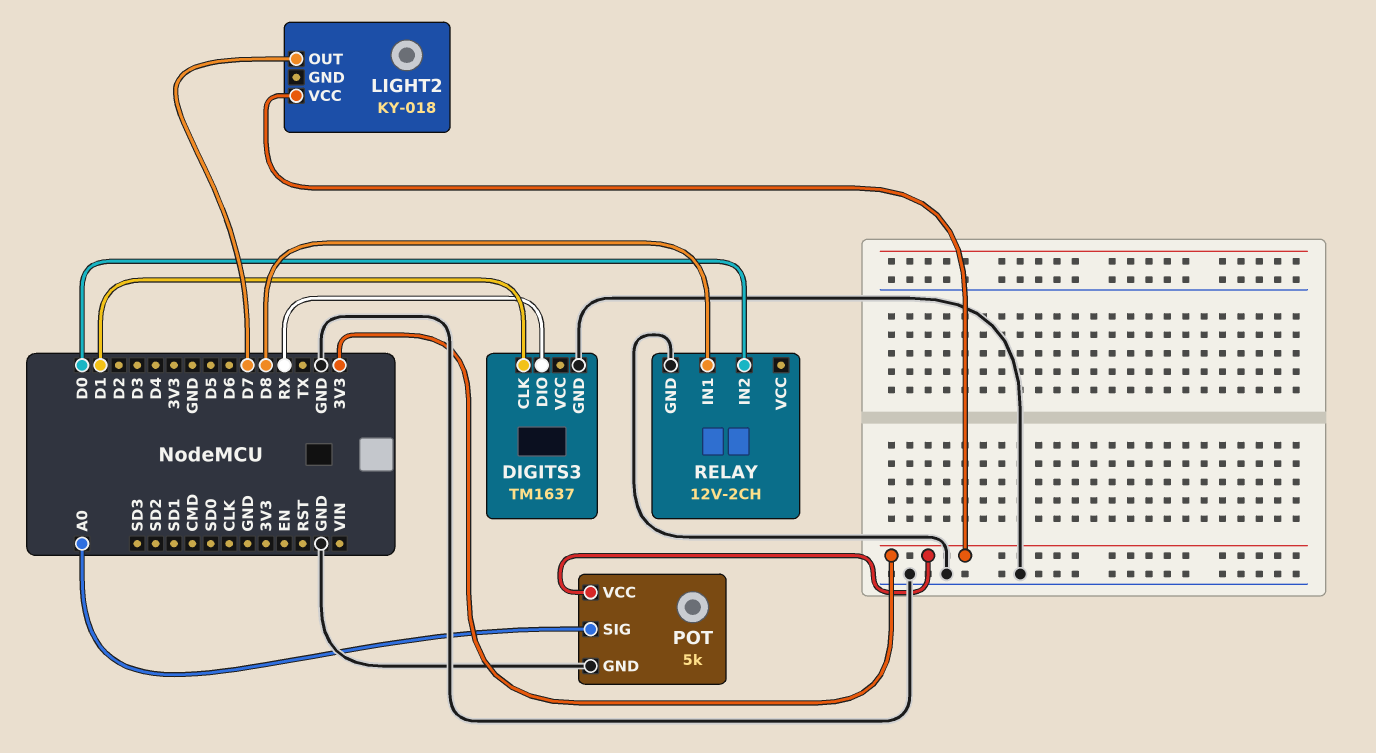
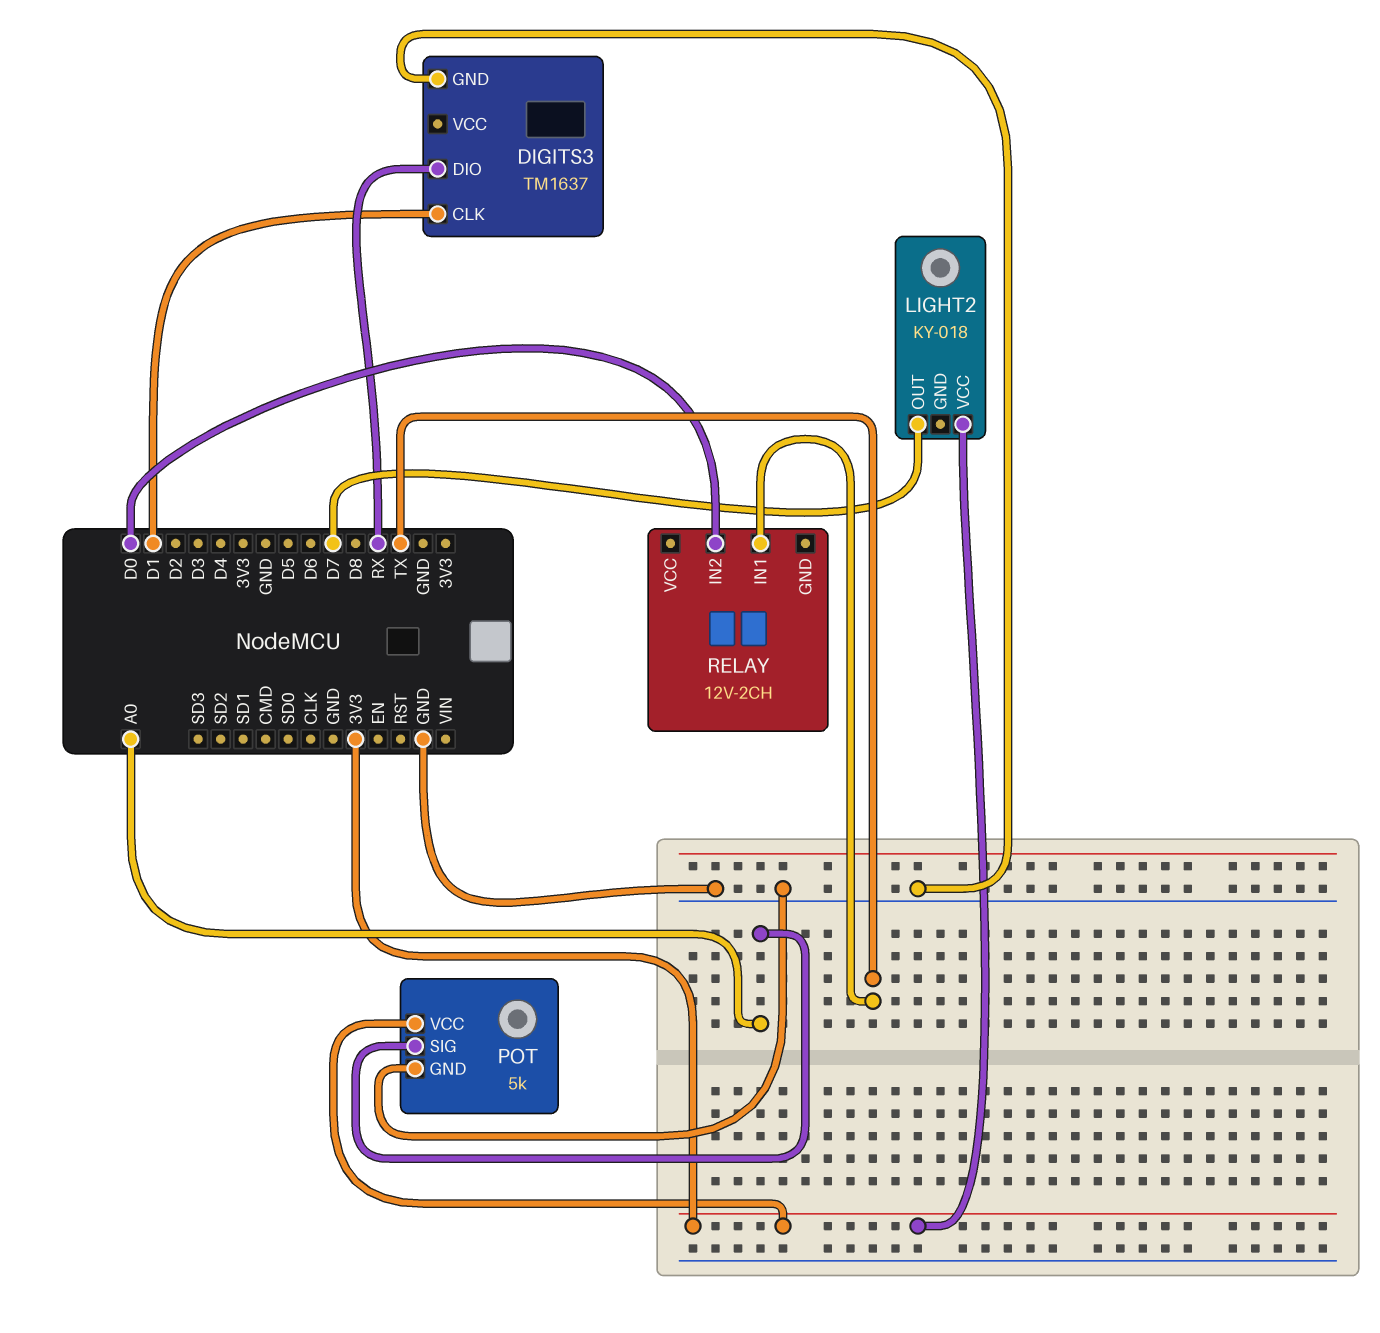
RELAY pin GND: GND -> none
RELAY pin IN1: D8 -> TX

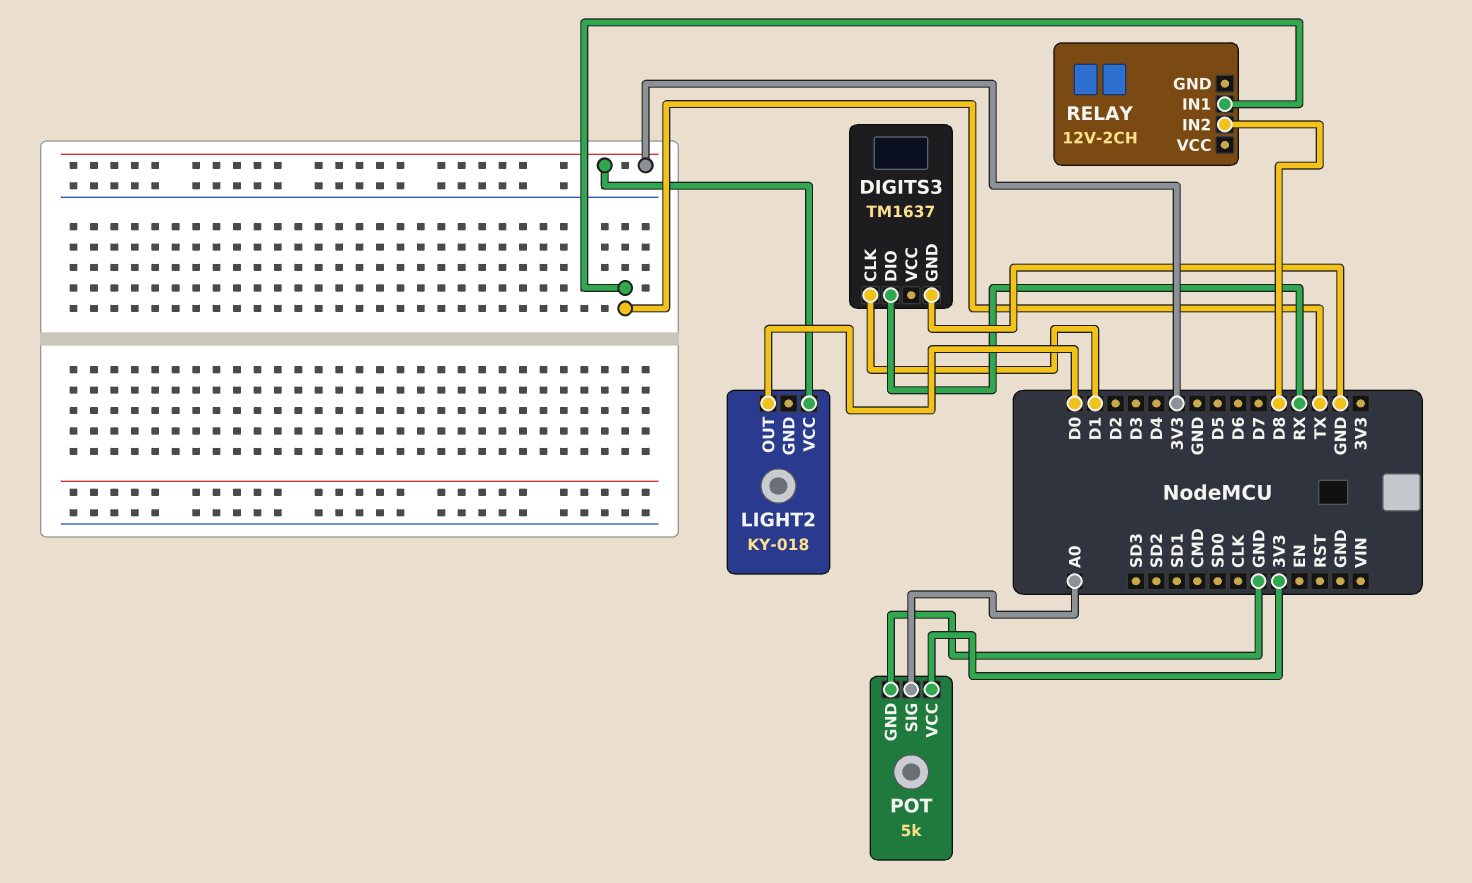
LIGHT2 pin OUT: D7 -> D0
RELAY pin IN2: D0 -> D8

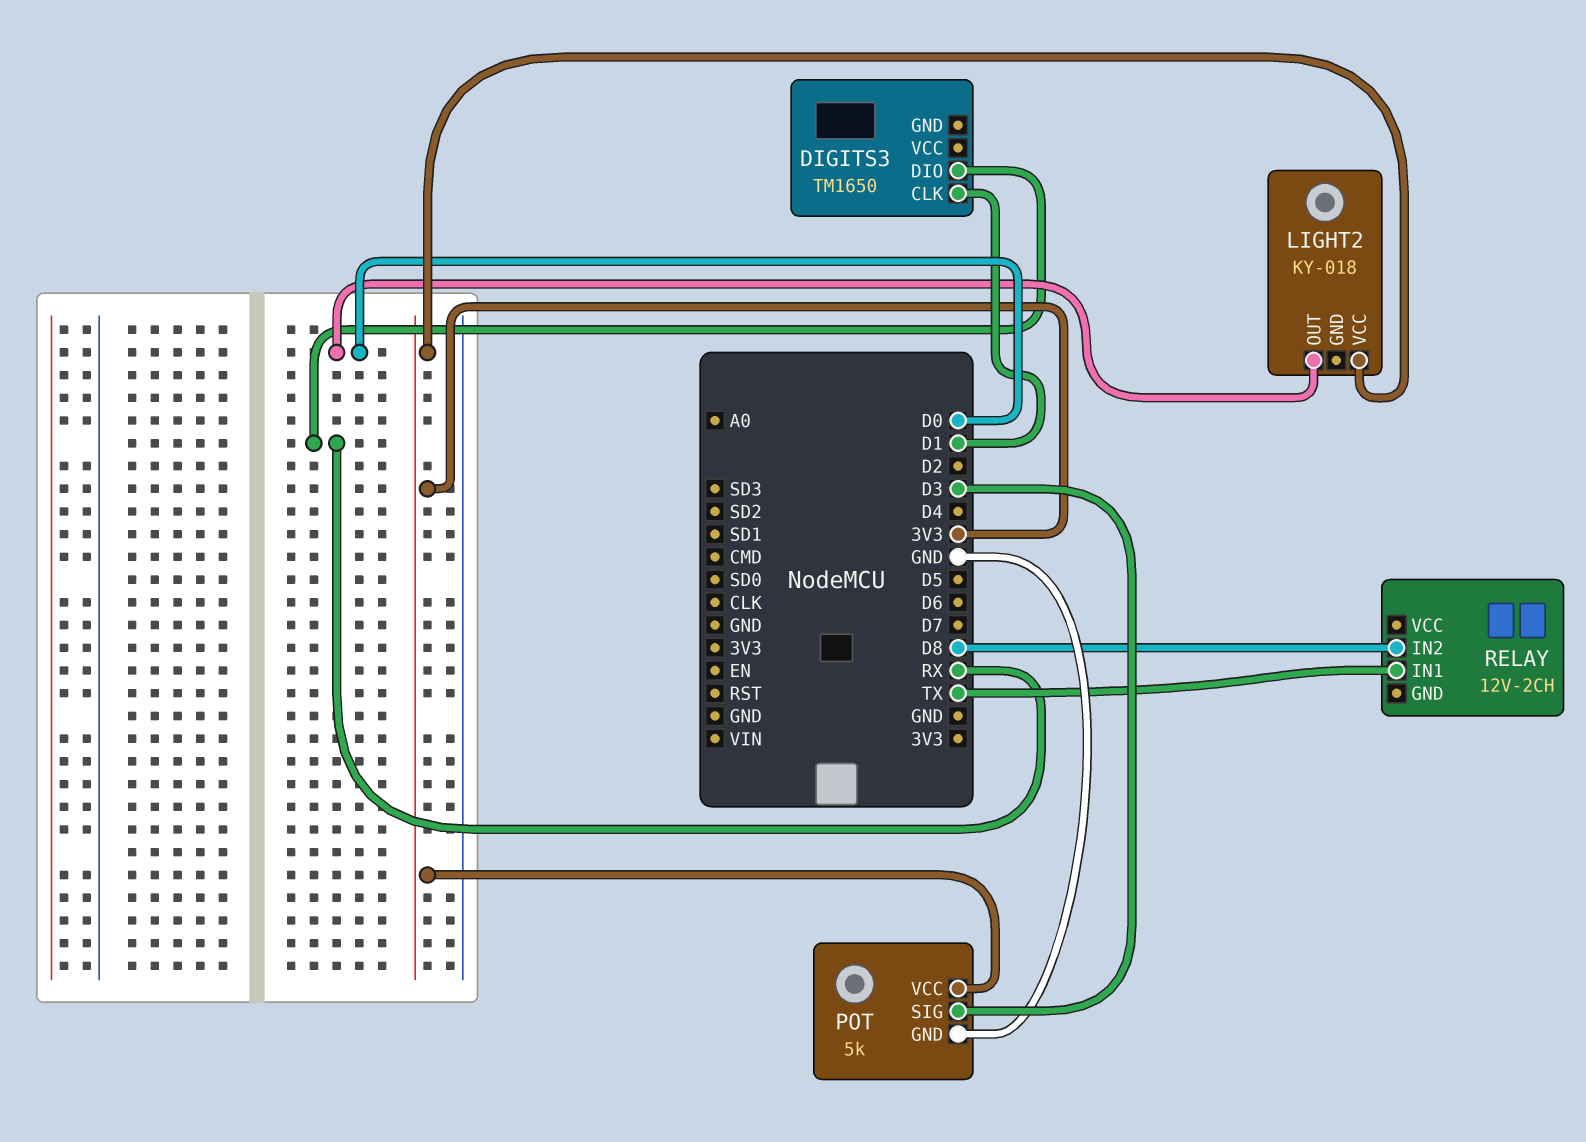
DIGITS3: TM1637 -> TM1650
DIGITS3 pin GND: GND -> none
POT pin SIG: A0 -> D3

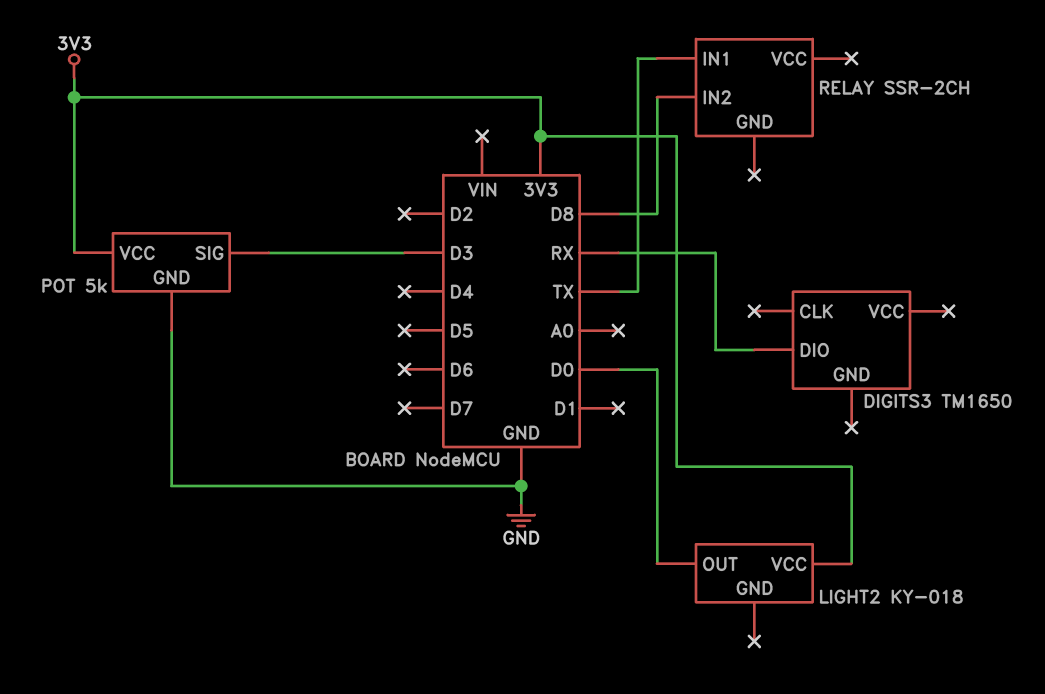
DIGITS3 pin CLK: D1 -> none
RELAY: 12V-2CH -> SSR-2CH

